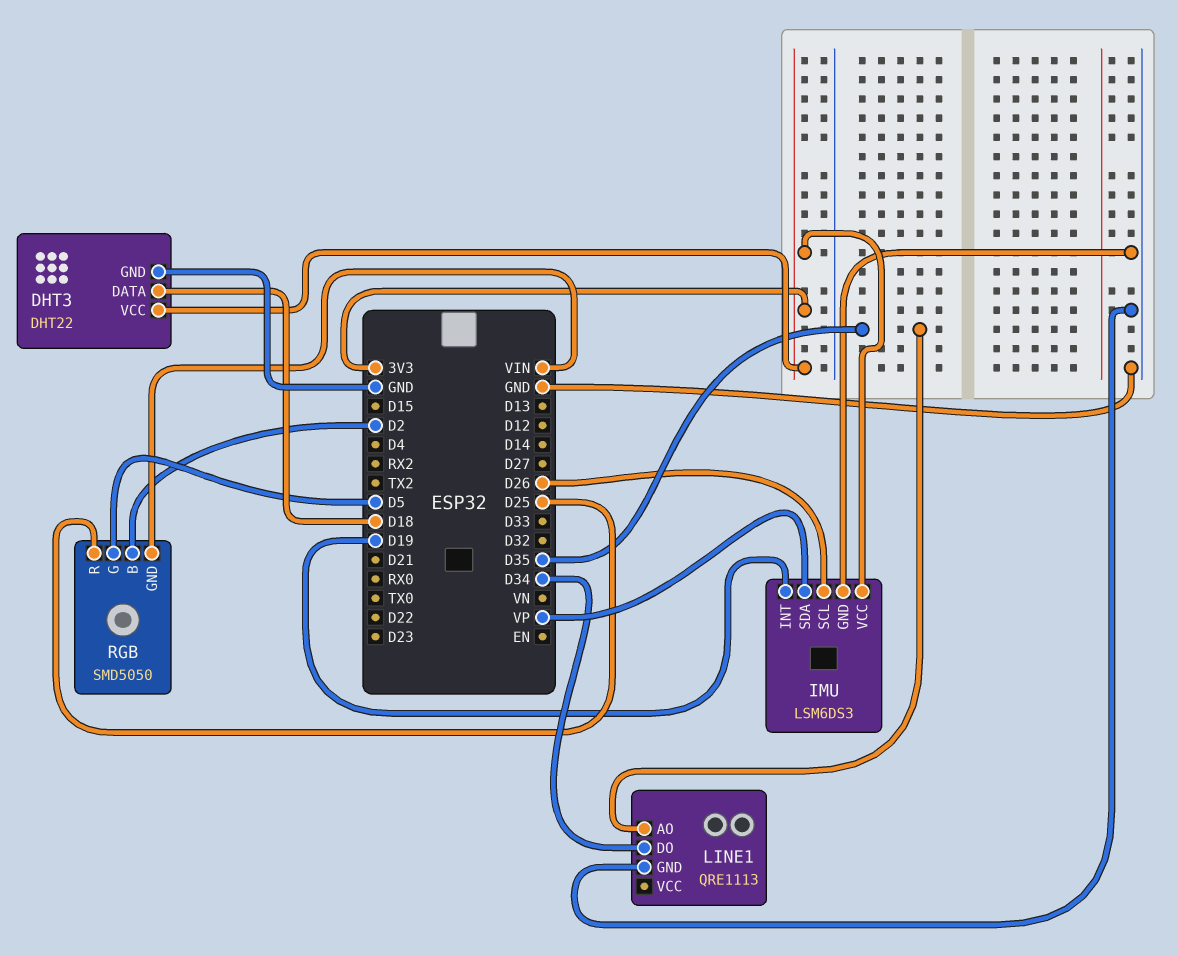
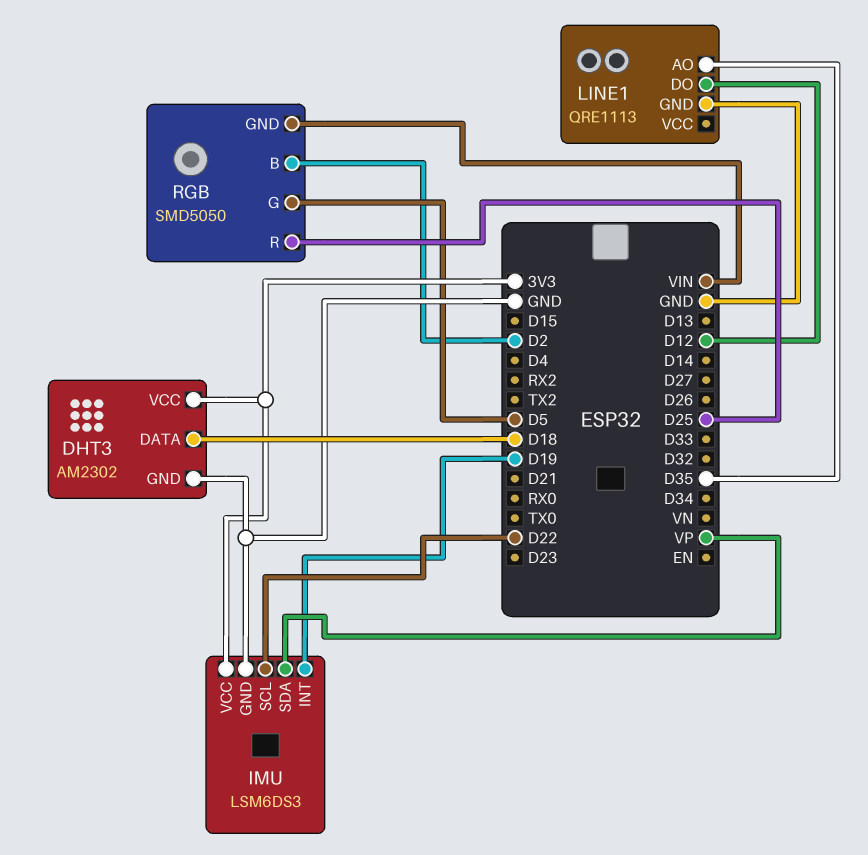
DHT3: DHT22 -> AM2302
IMU pin SCL: D26 -> D22
LINE1 pin DO: D34 -> D12

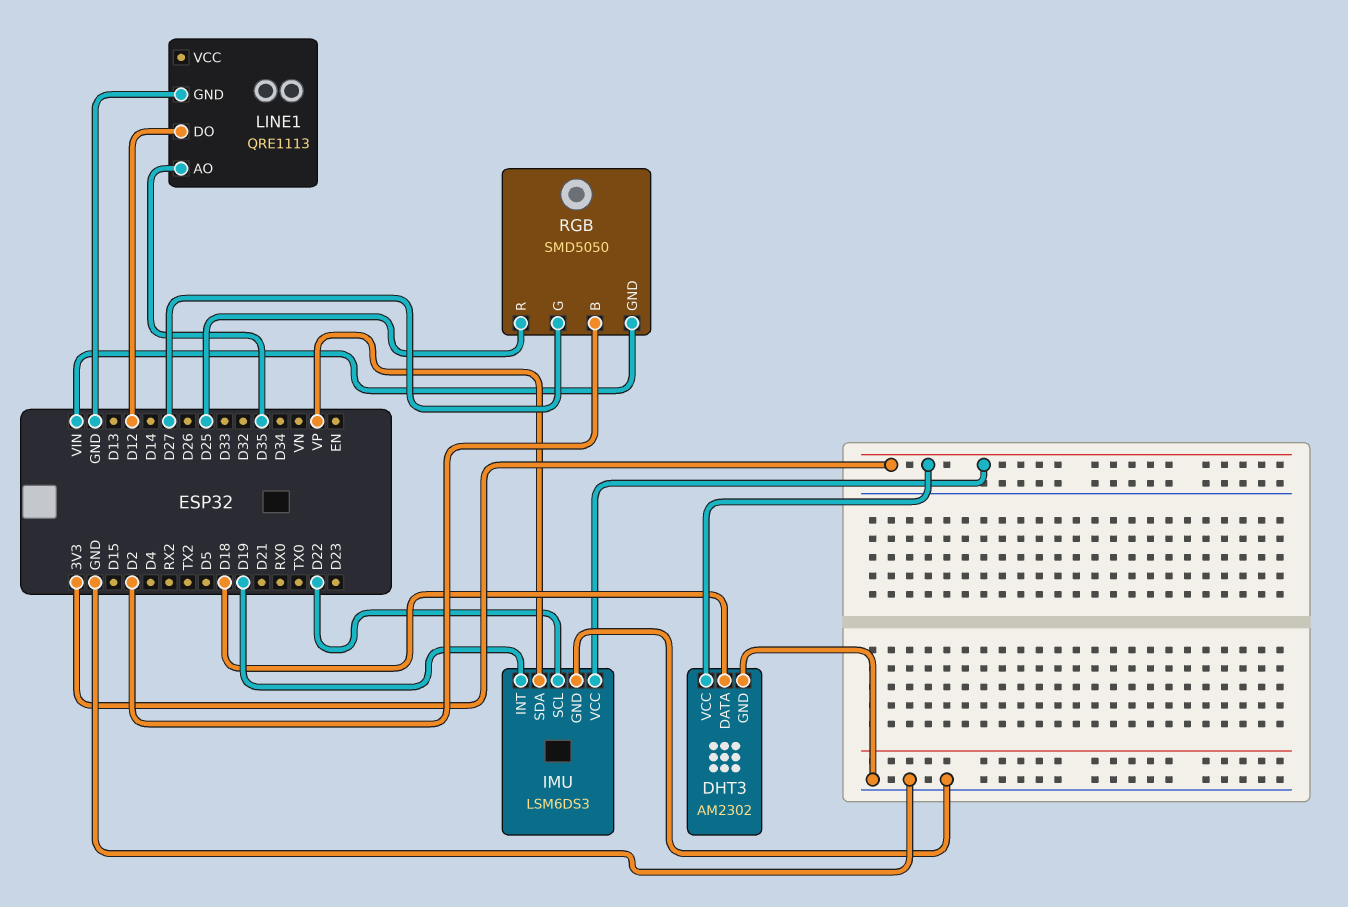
RGB pin G: D5 -> D27

